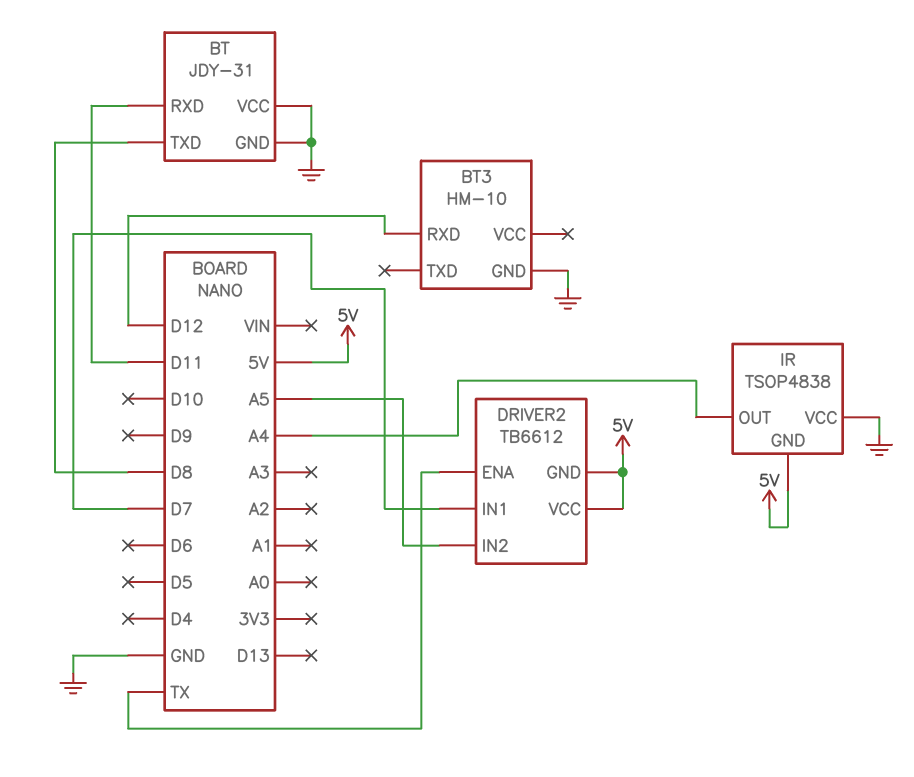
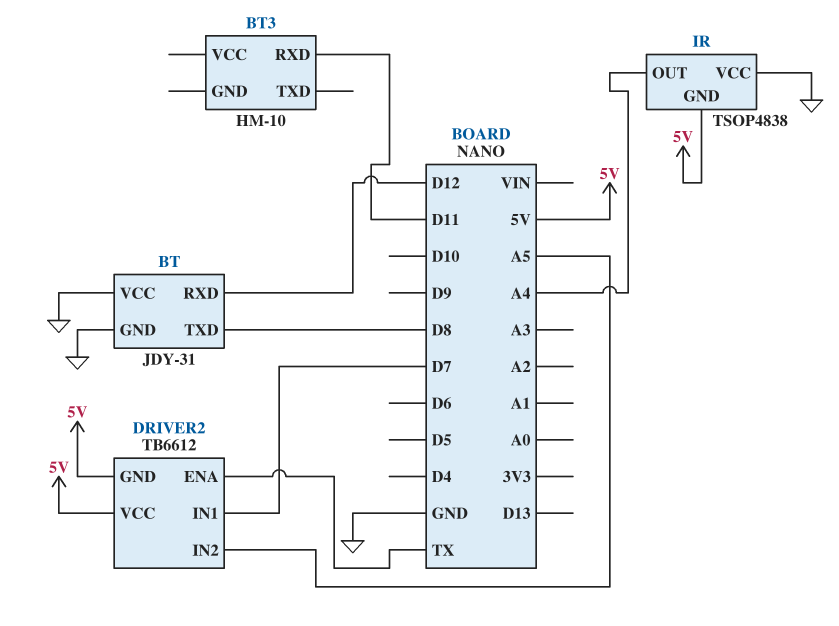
BT pin RXD: D11 -> D12
BT3 pin GND: GND -> none
BT3 pin RXD: D12 -> D11

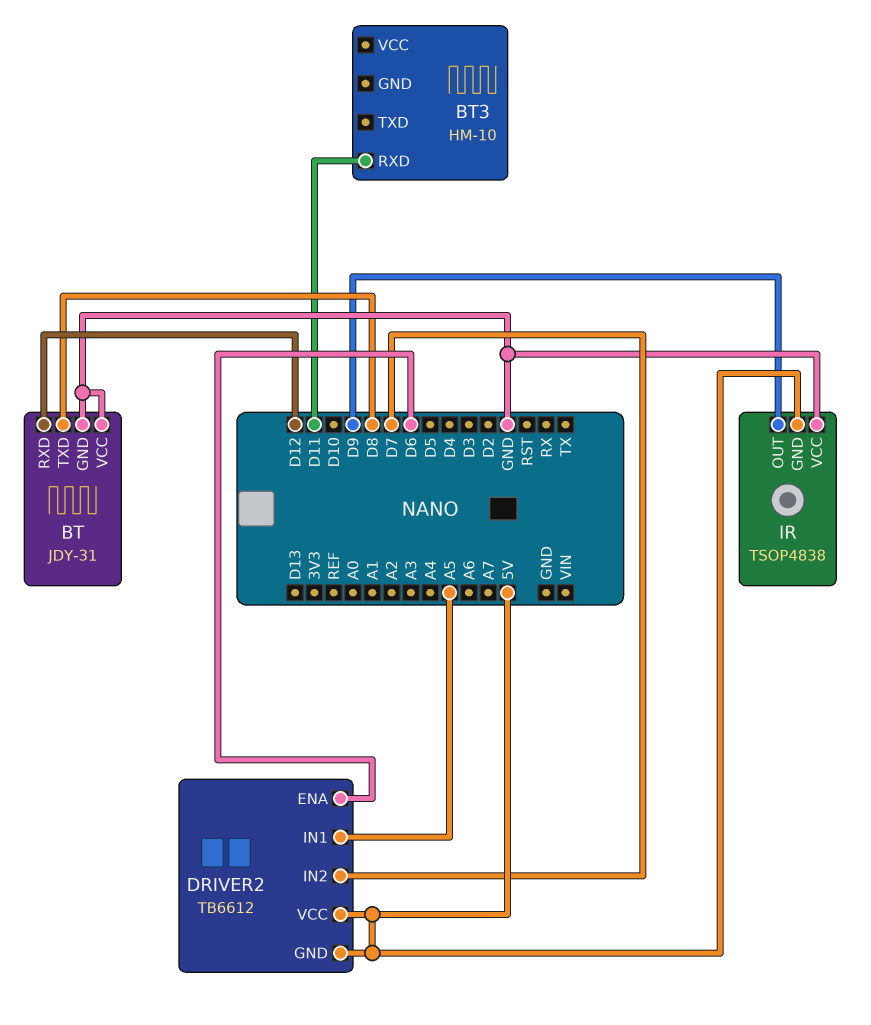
DRIVER2 pin ENA: TX -> D6
DRIVER2 pin IN1: D7 -> A5
DRIVER2 pin IN2: A5 -> D7
IR pin OUT: A4 -> D9

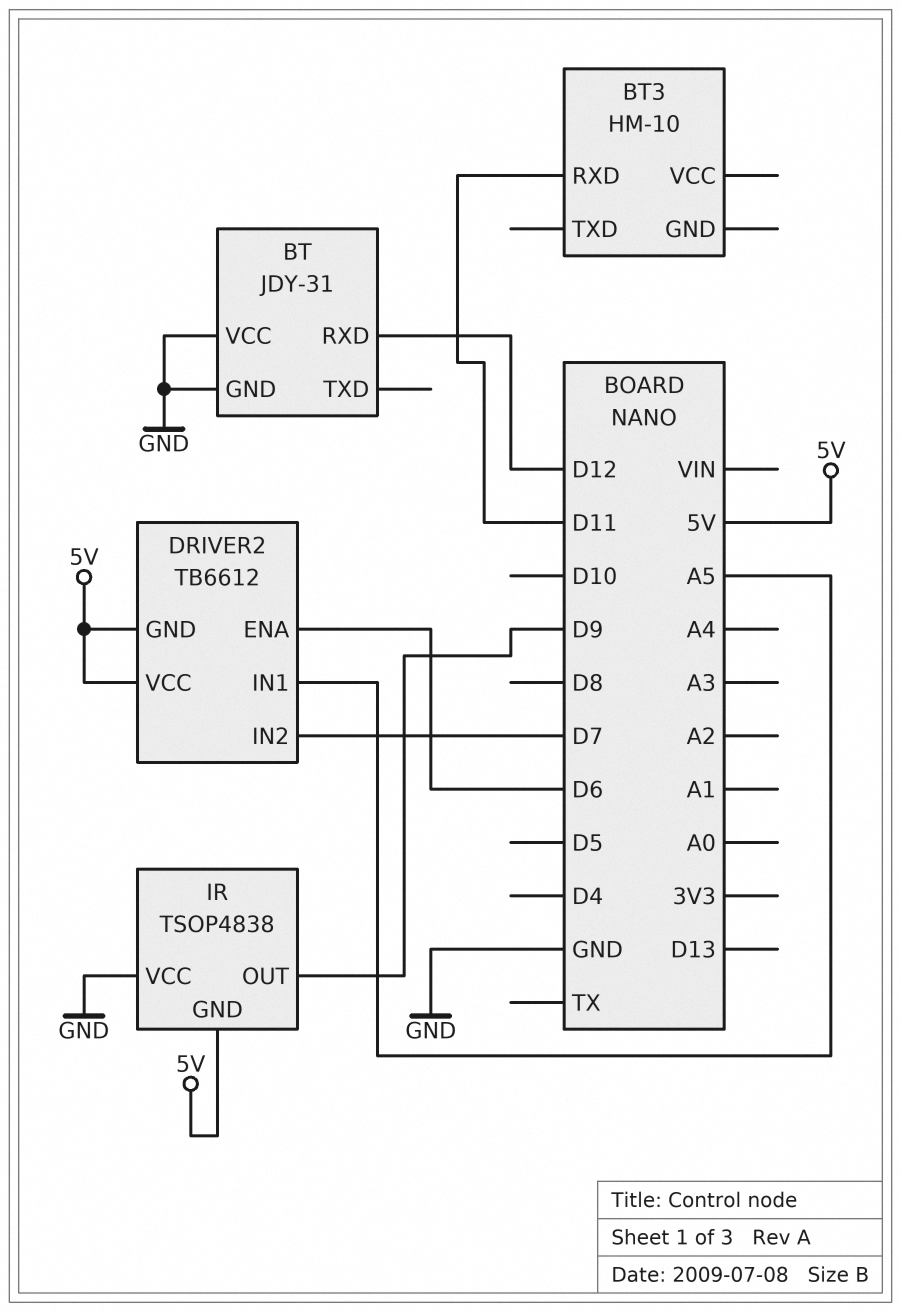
BT pin TXD: D8 -> none

